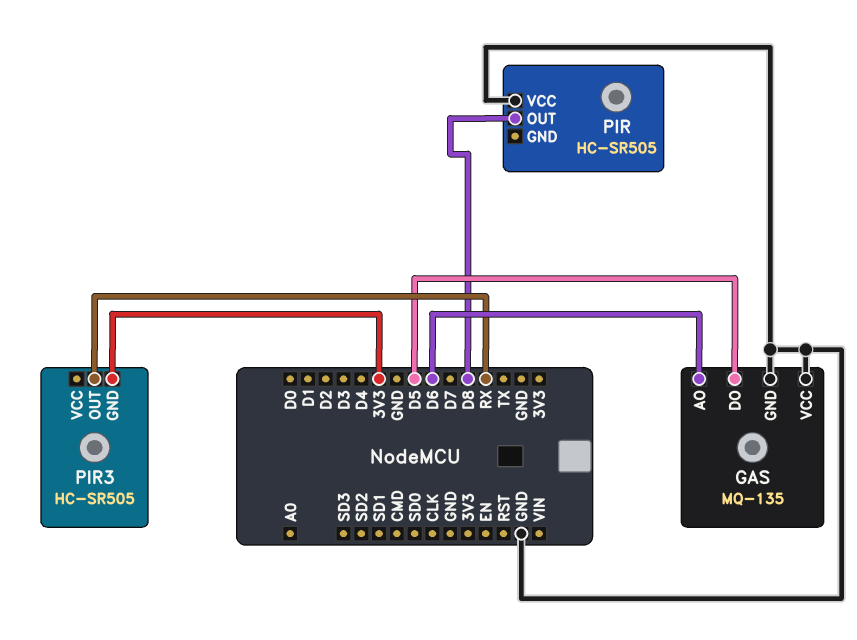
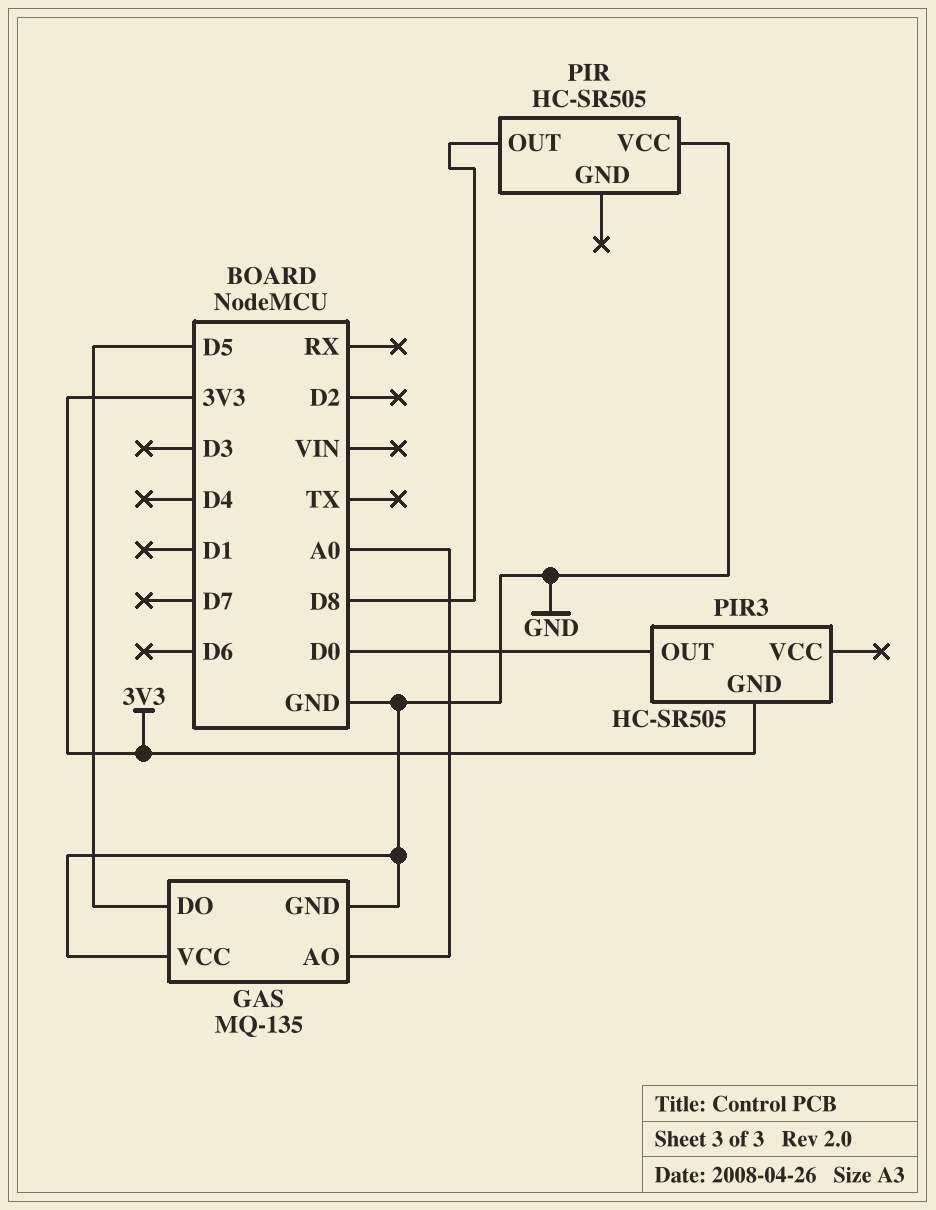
GAS pin AO: D6 -> A0
PIR3 pin OUT: RX -> D0

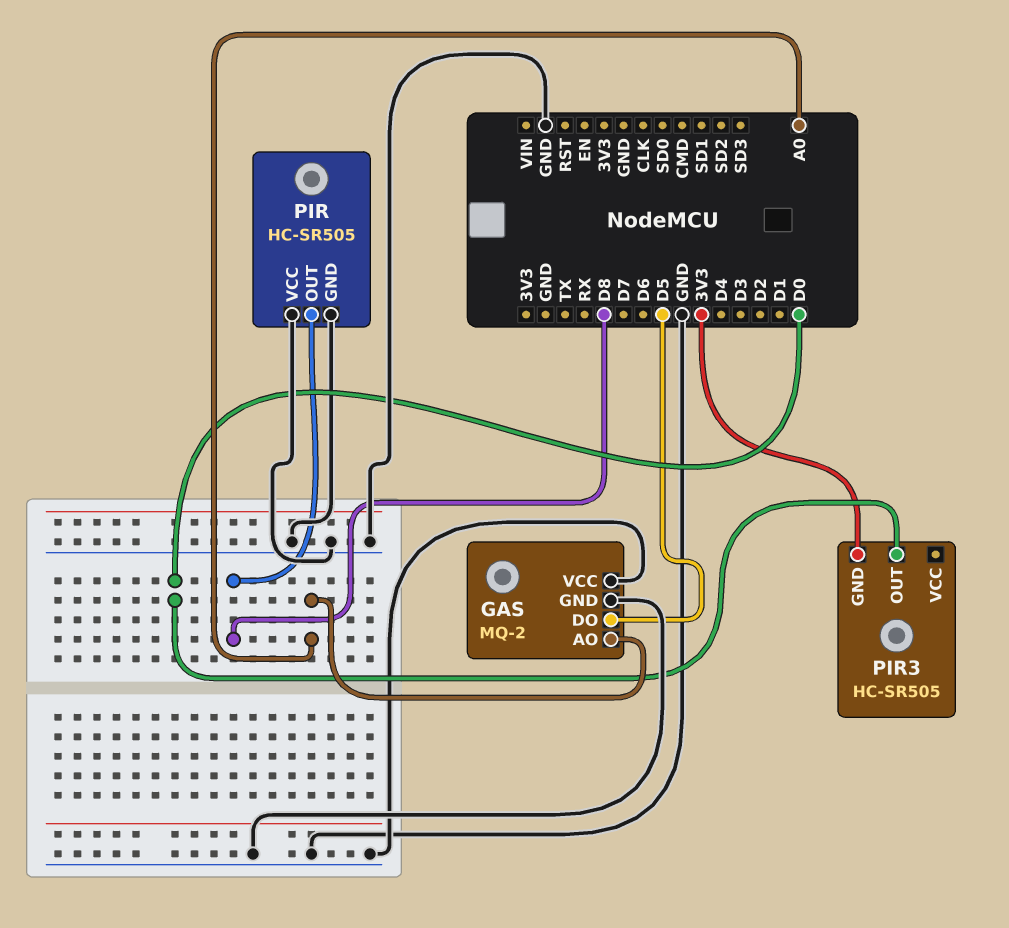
GAS: MQ-135 -> MQ-2
PIR pin GND: none -> GND

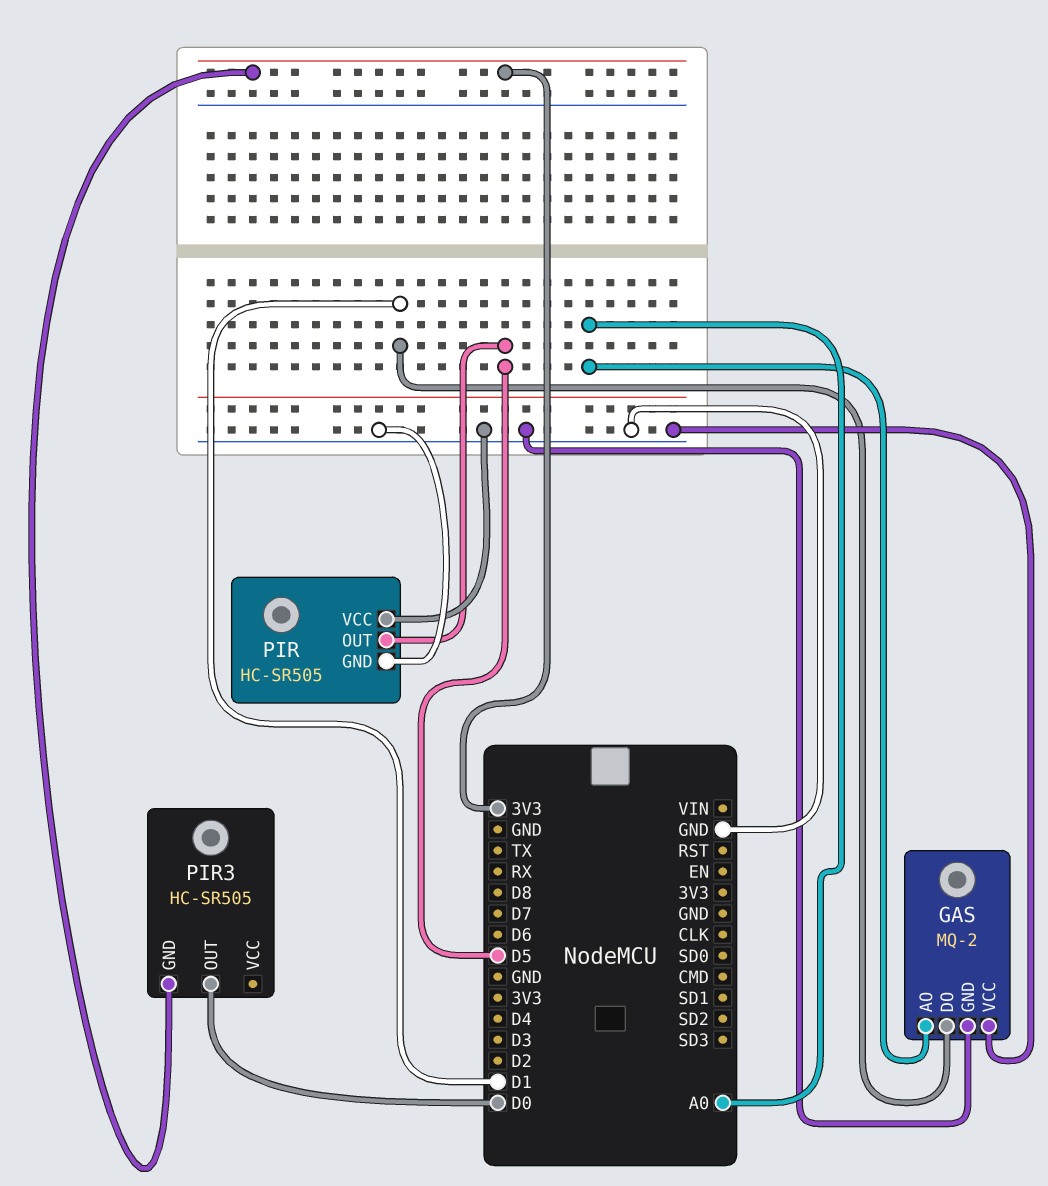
GAS pin DO: D5 -> D1
PIR pin OUT: D8 -> D5

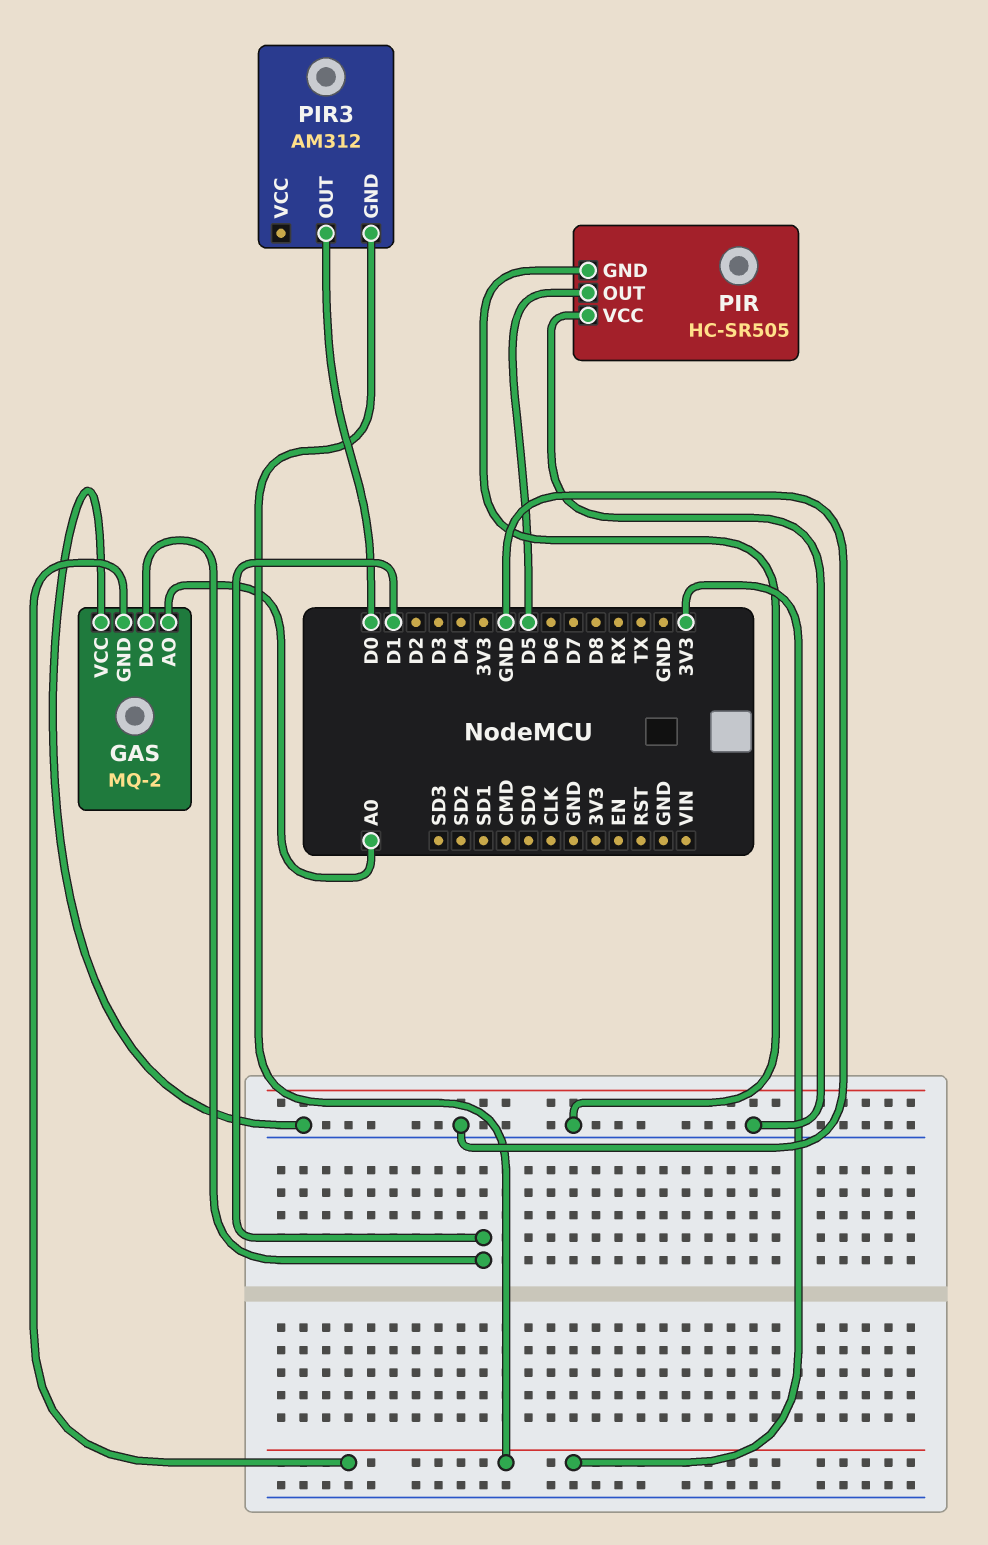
GAS pin GND: GND -> 3V3
PIR3: HC-SR505 -> AM312

